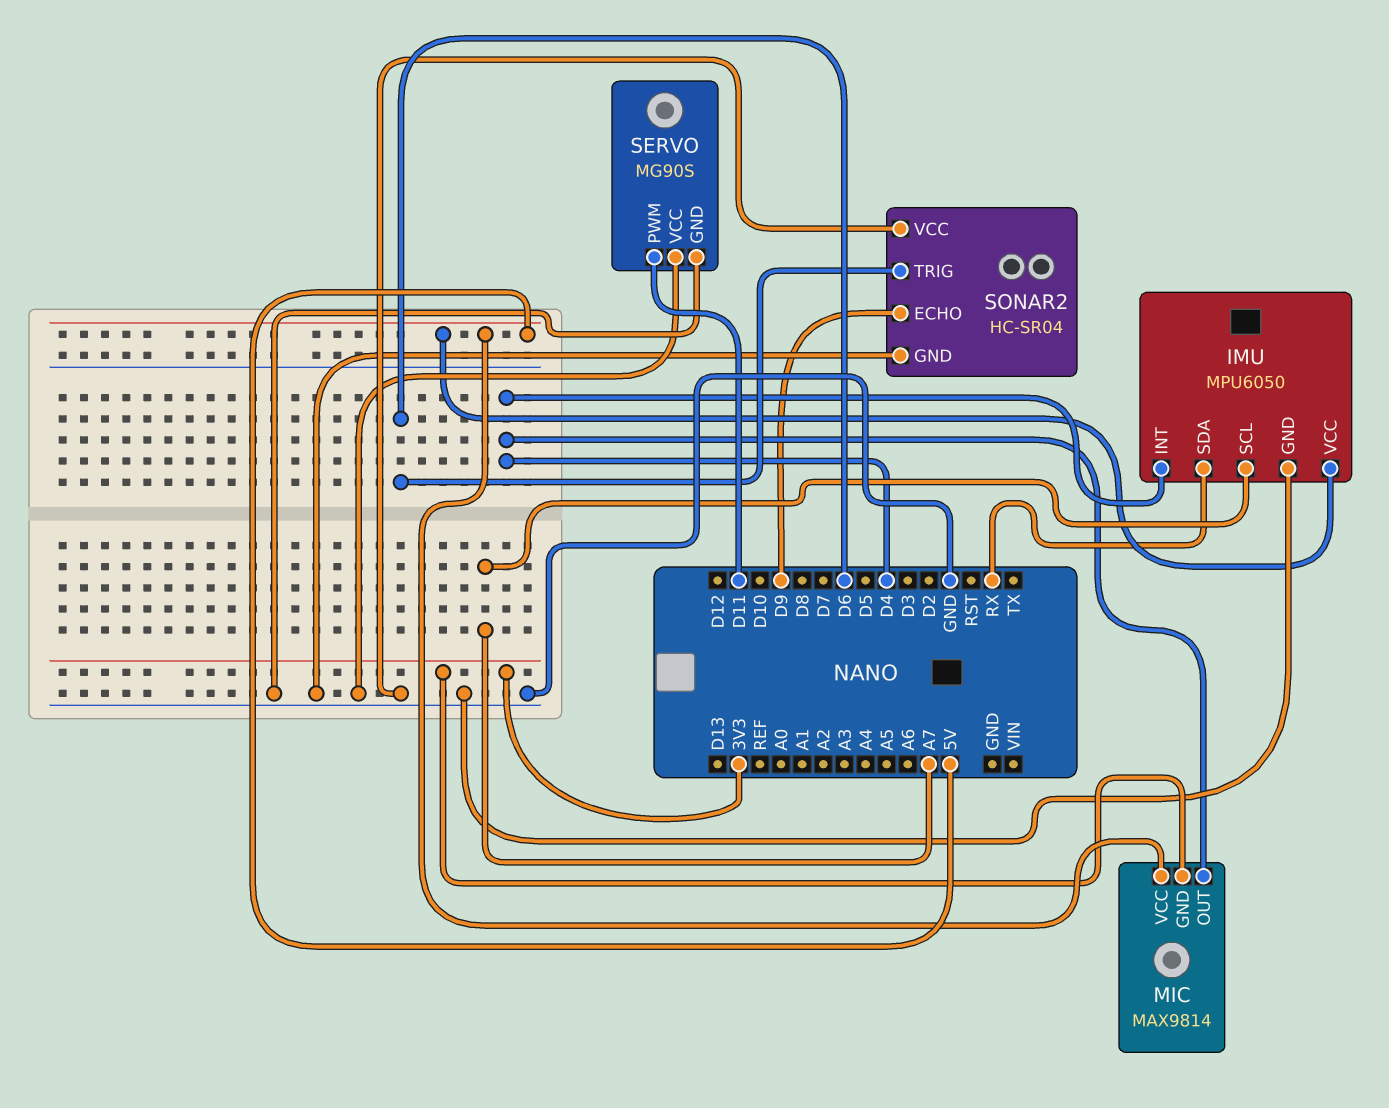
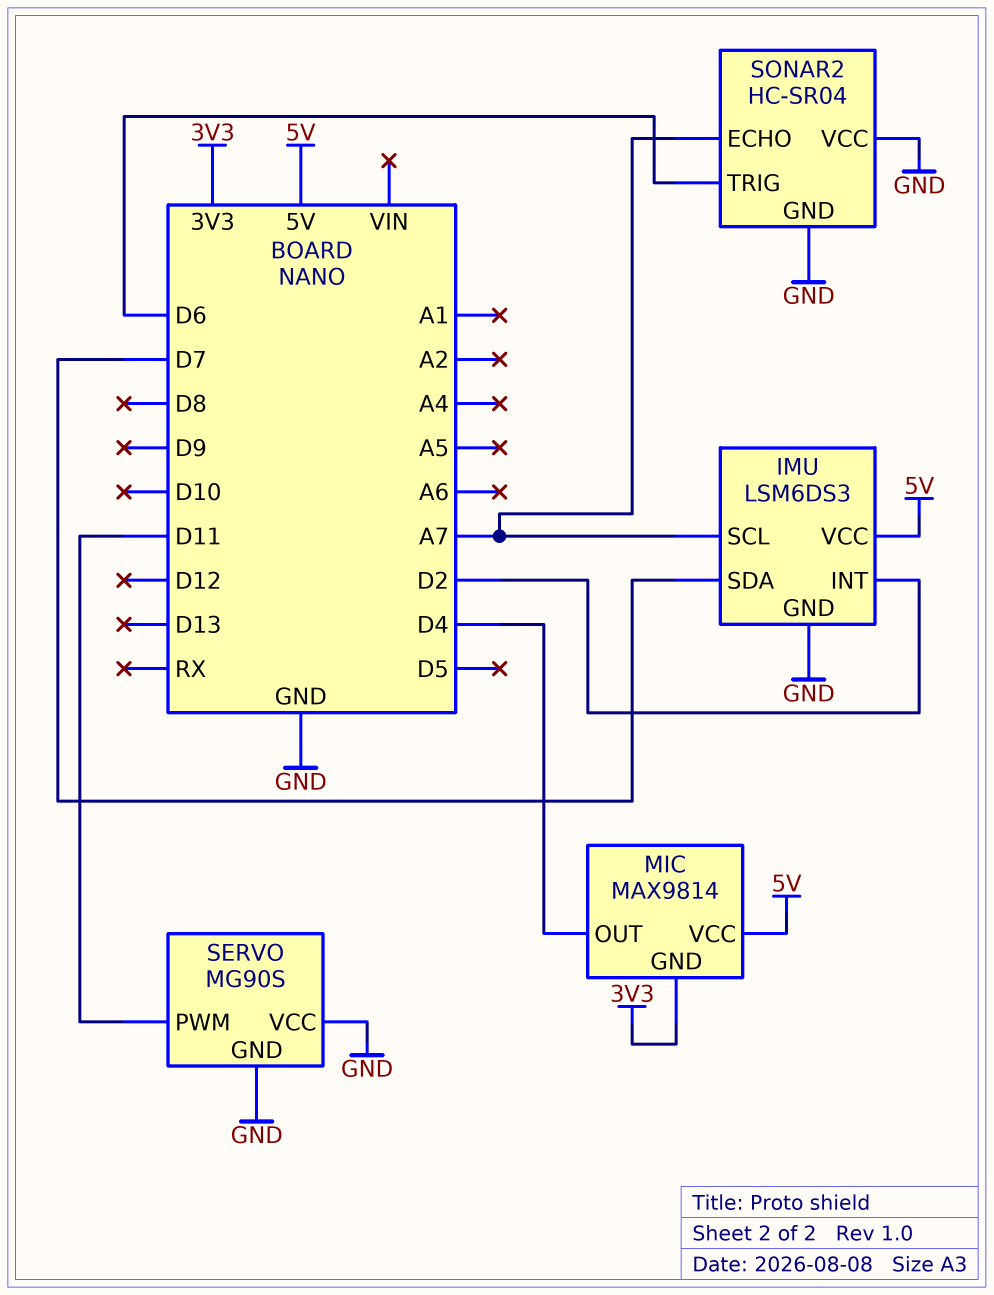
IMU: MPU6050 -> LSM6DS3
IMU pin INT: D4 -> D2
IMU pin SDA: RX -> D7
SONAR2 pin ECHO: D9 -> A7

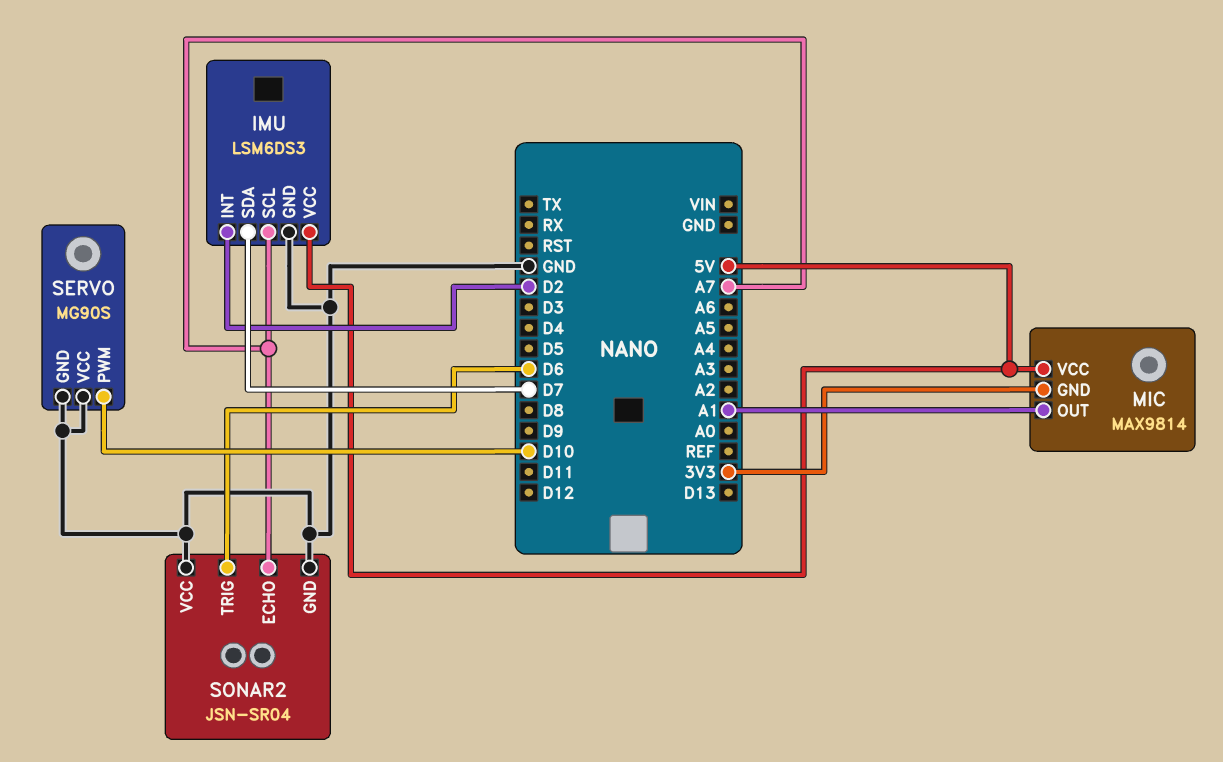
MIC pin OUT: D4 -> A1
SERVO pin PWM: D11 -> D10
SONAR2: HC-SR04 -> JSN-SR04

